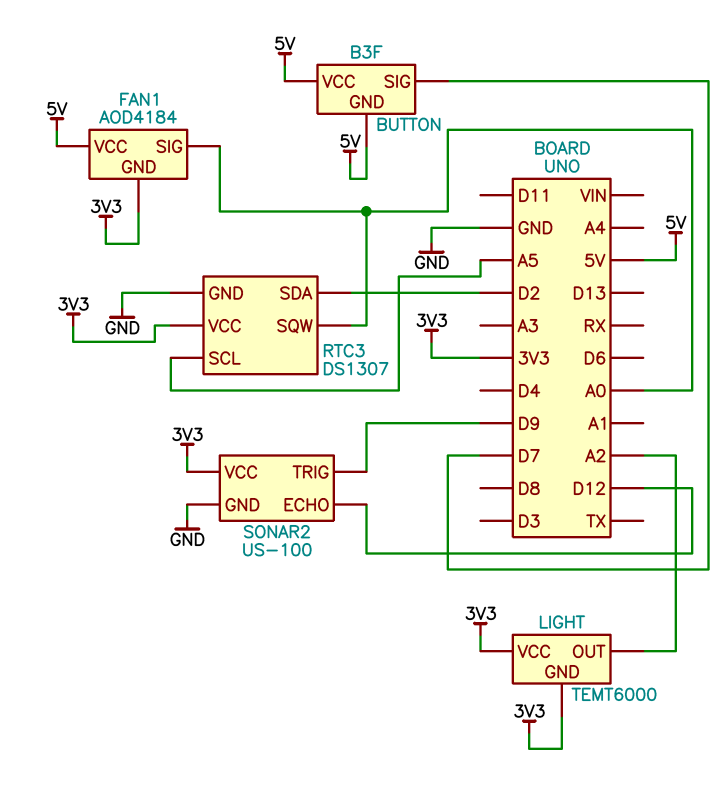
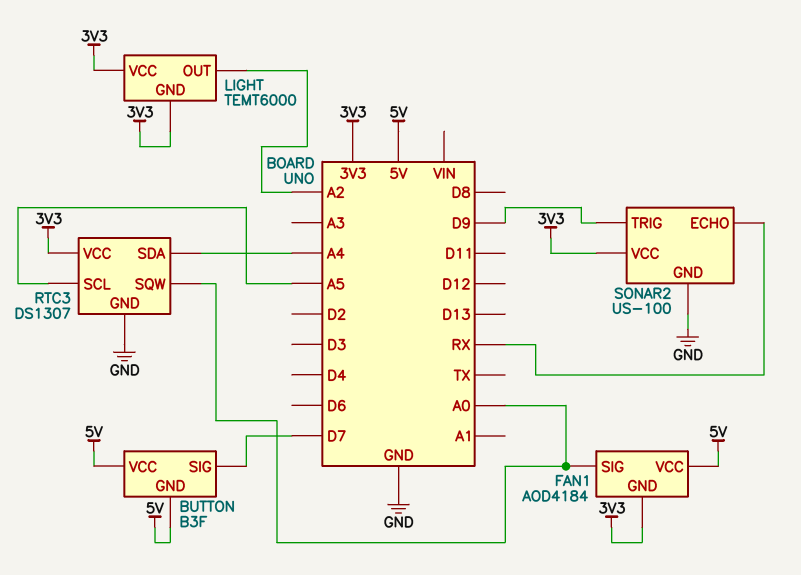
RTC3 pin SDA: D2 -> A4
SONAR2 pin ECHO: D12 -> RX

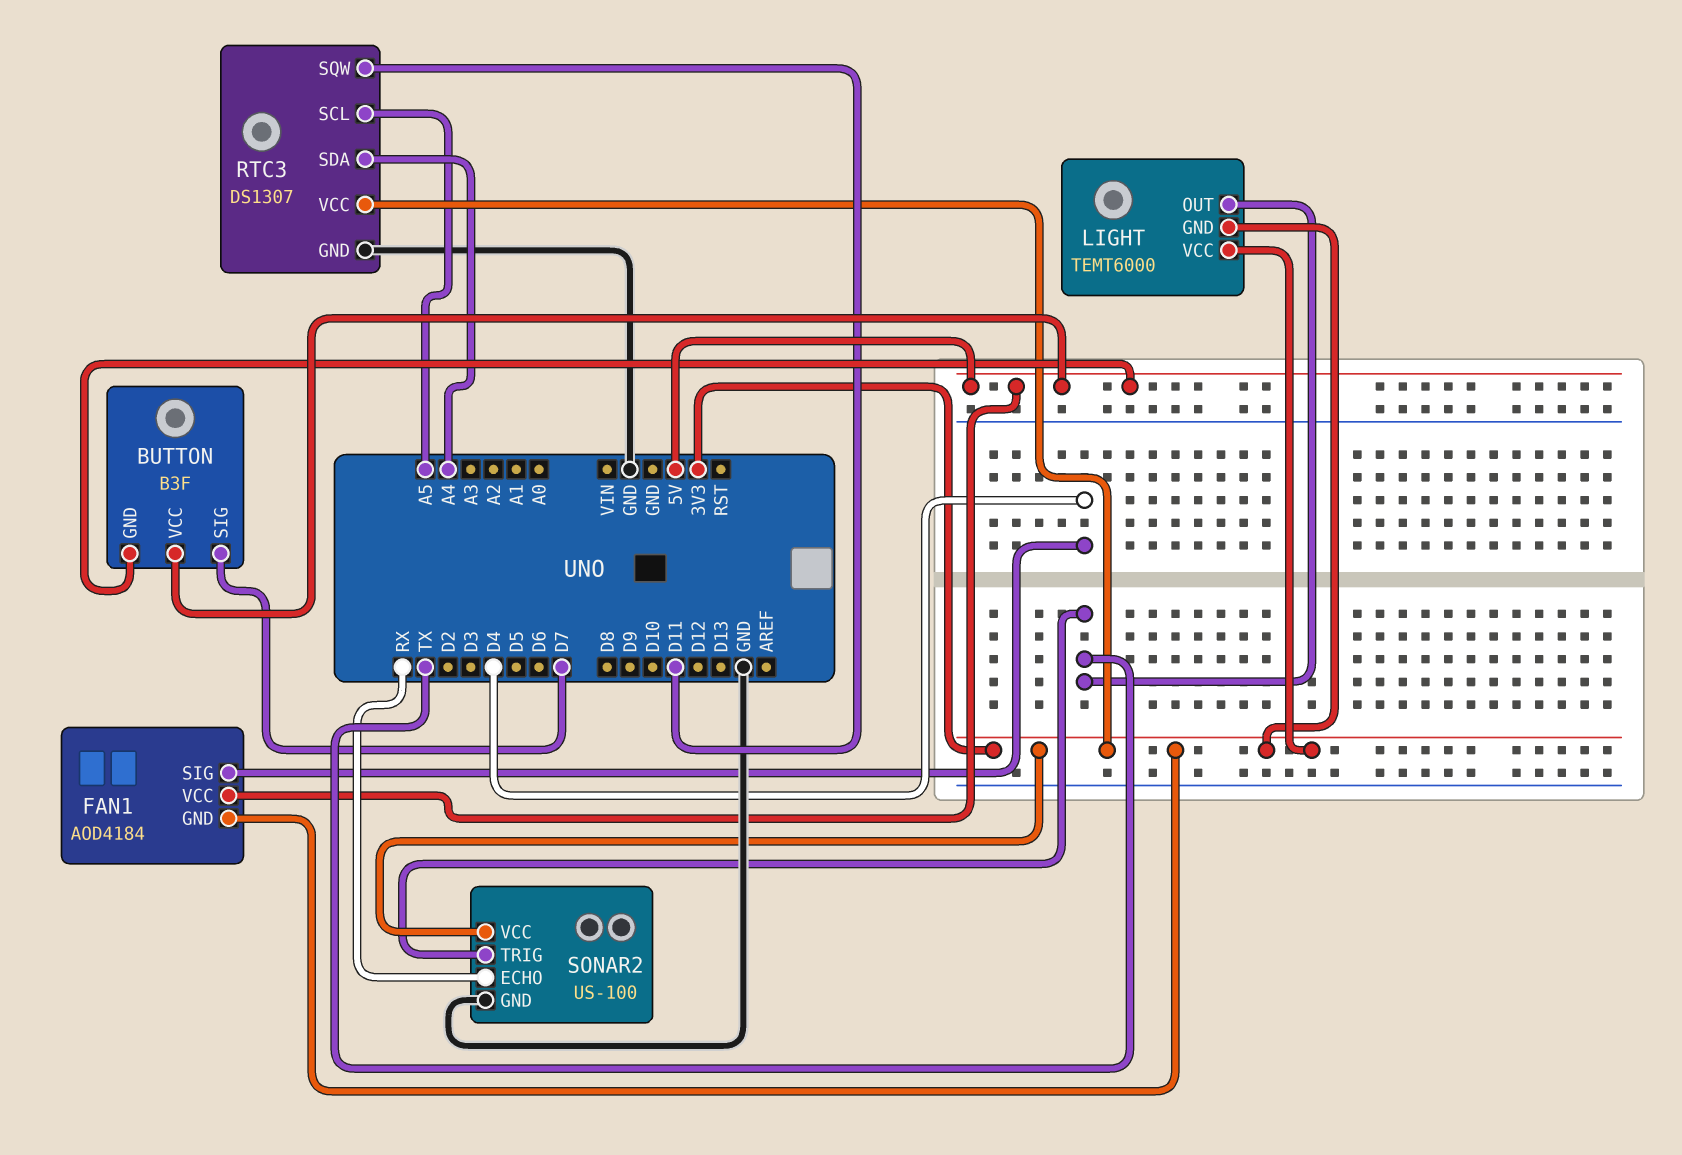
FAN1 pin SIG: A0 -> D4
LIGHT pin OUT: A2 -> TX
RTC3 pin SQW: A0 -> D11
SONAR2 pin TRIG: D9 -> TX

